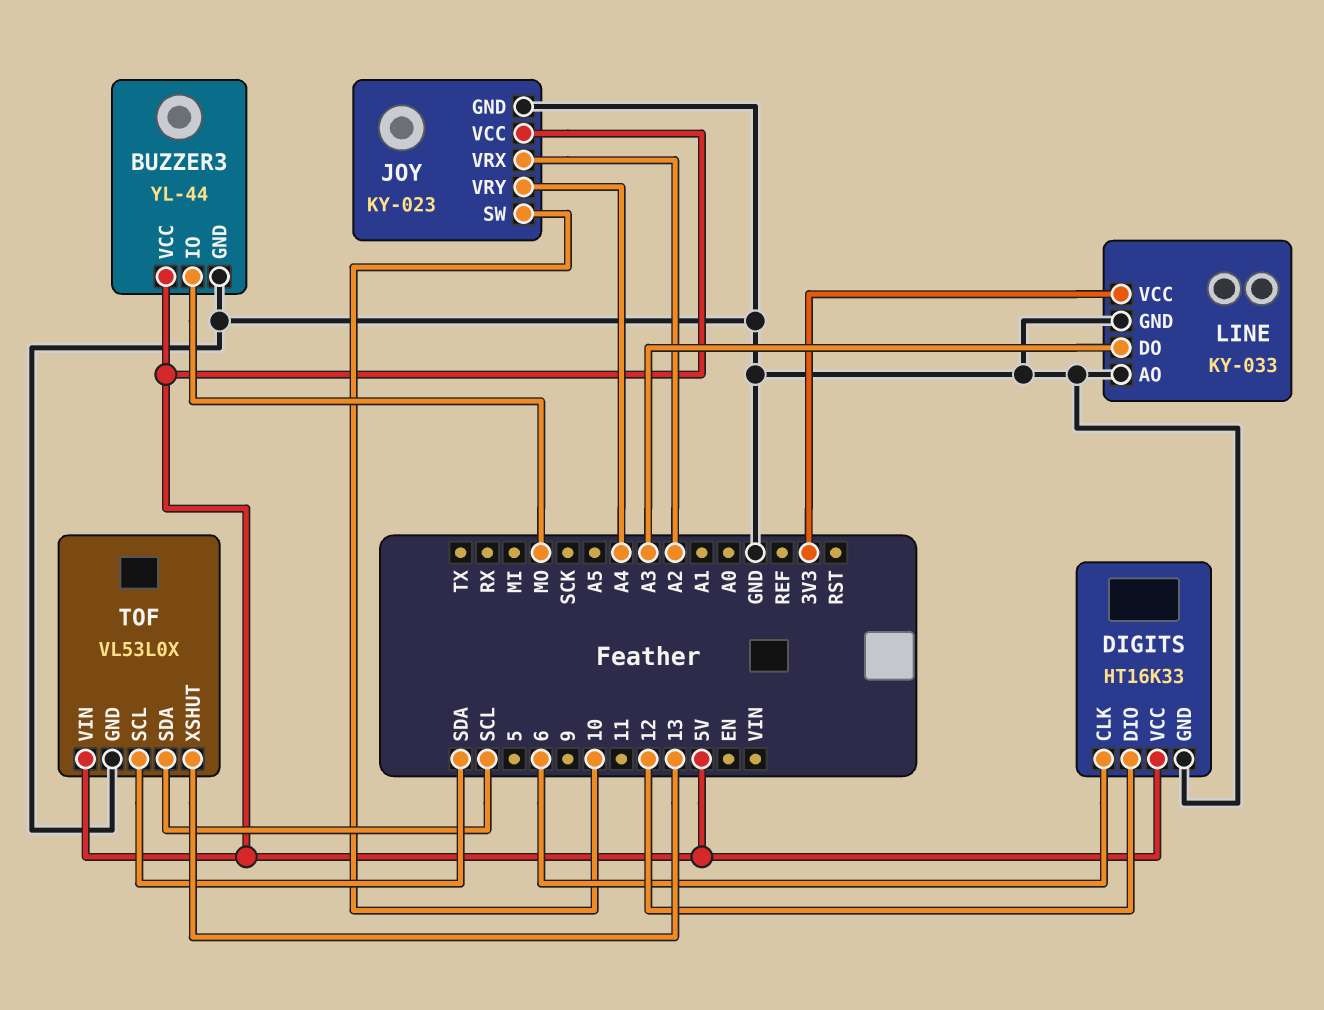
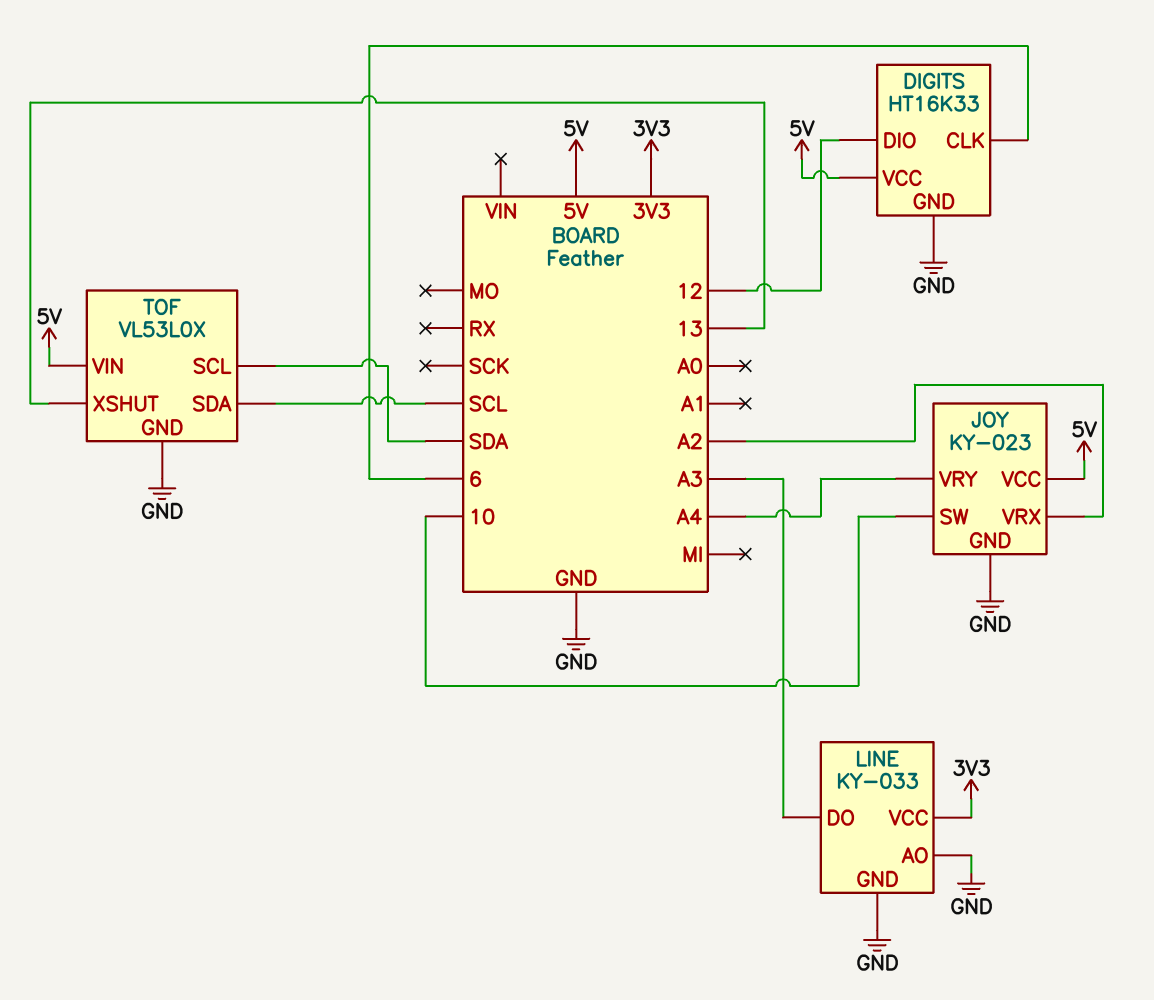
BUZZER3: YL-44 -> none
BUZZER3 pin GND: GND -> none
BUZZER3 pin IO: MO -> none
BUZZER3 pin VCC: 5V -> none

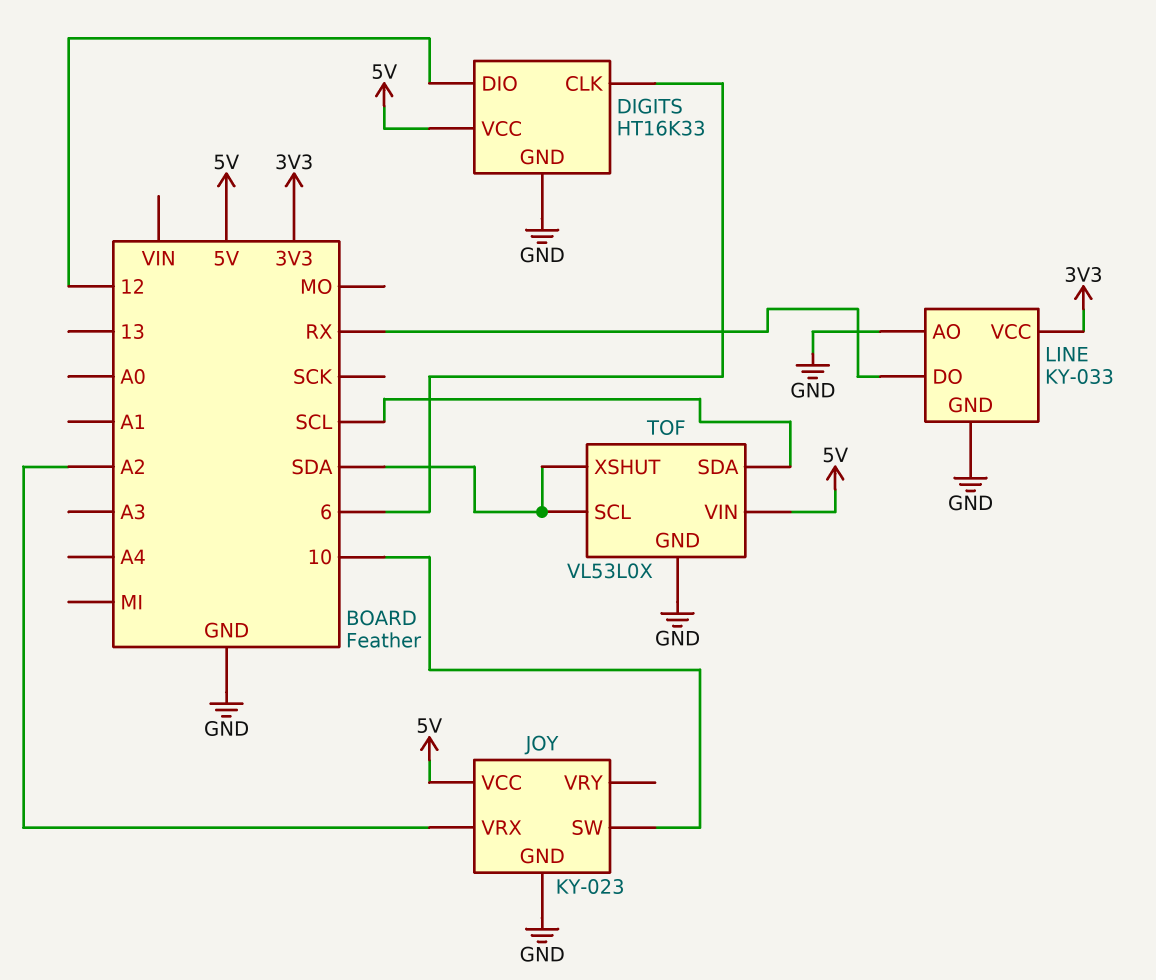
JOY pin VRY: A4 -> none
LINE pin DO: A3 -> RX
TOF pin XSHUT: 13 -> SDA

